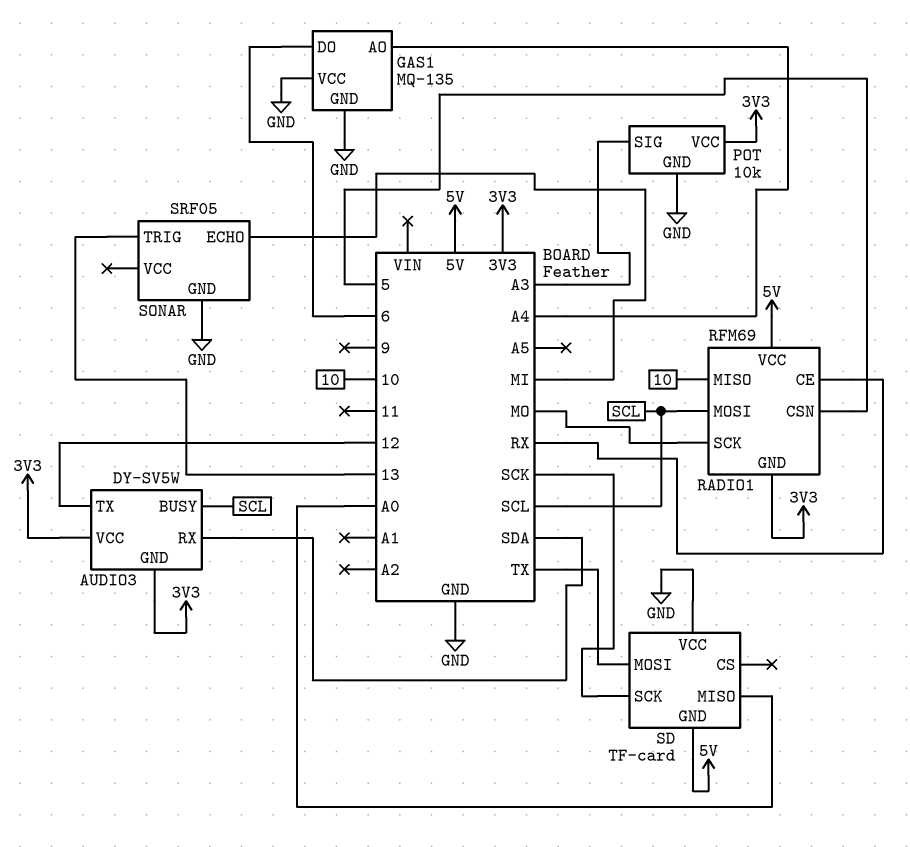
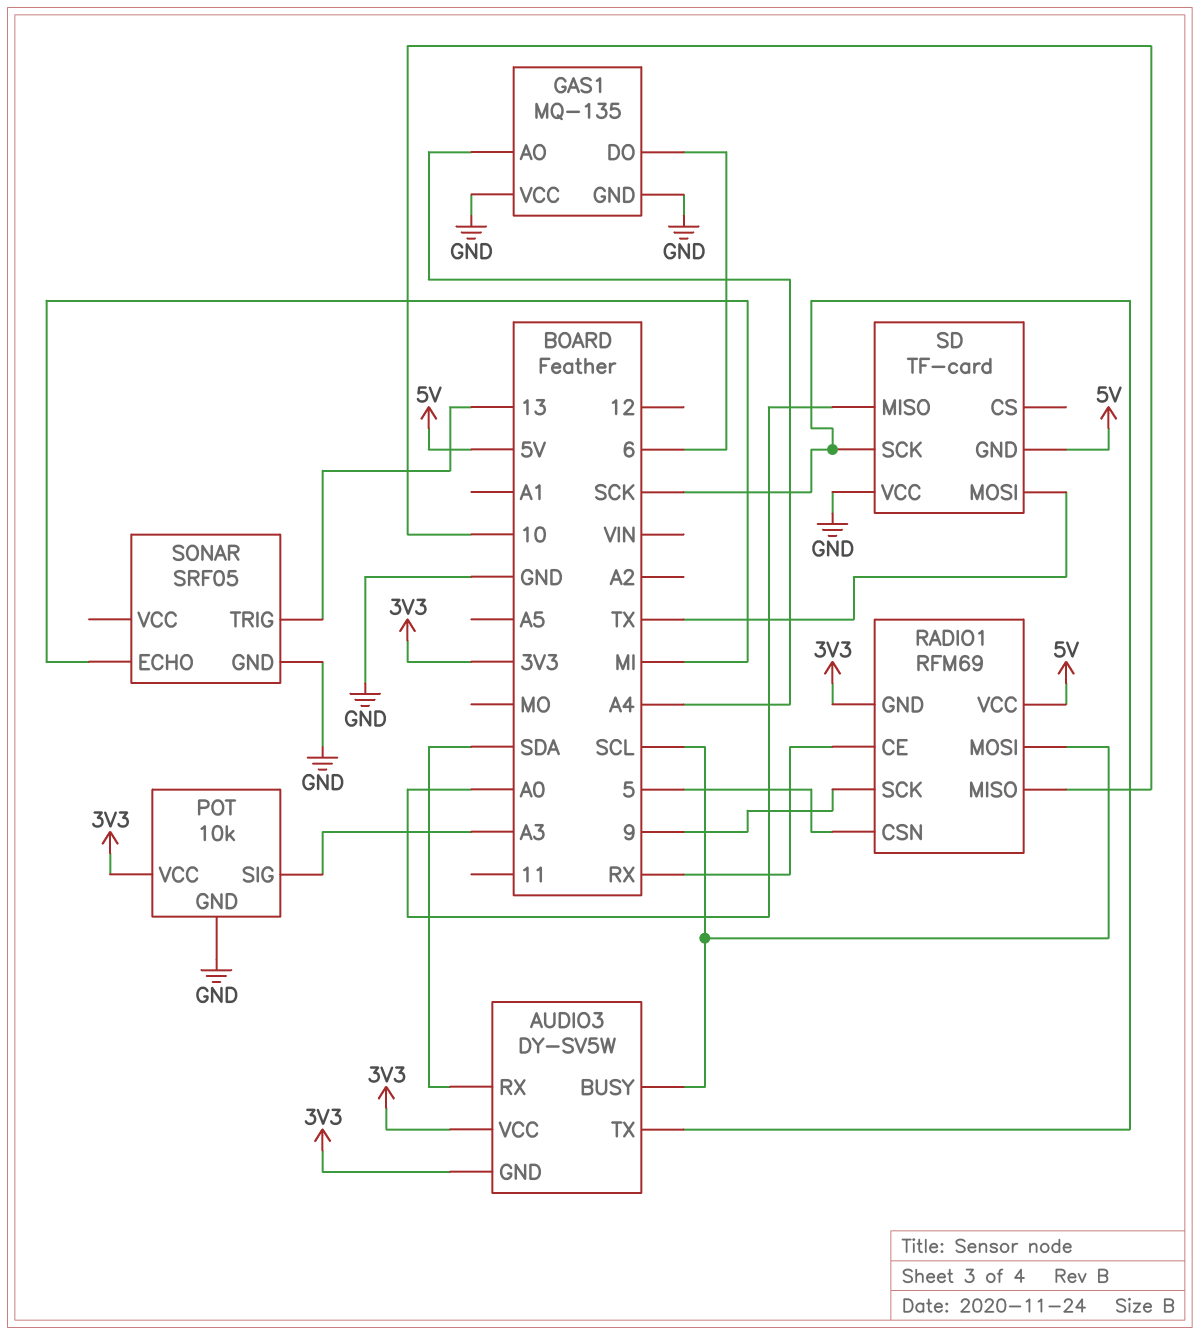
AUDIO3 pin TX: 12 -> SCK
RADIO1 pin SCK: MO -> 9

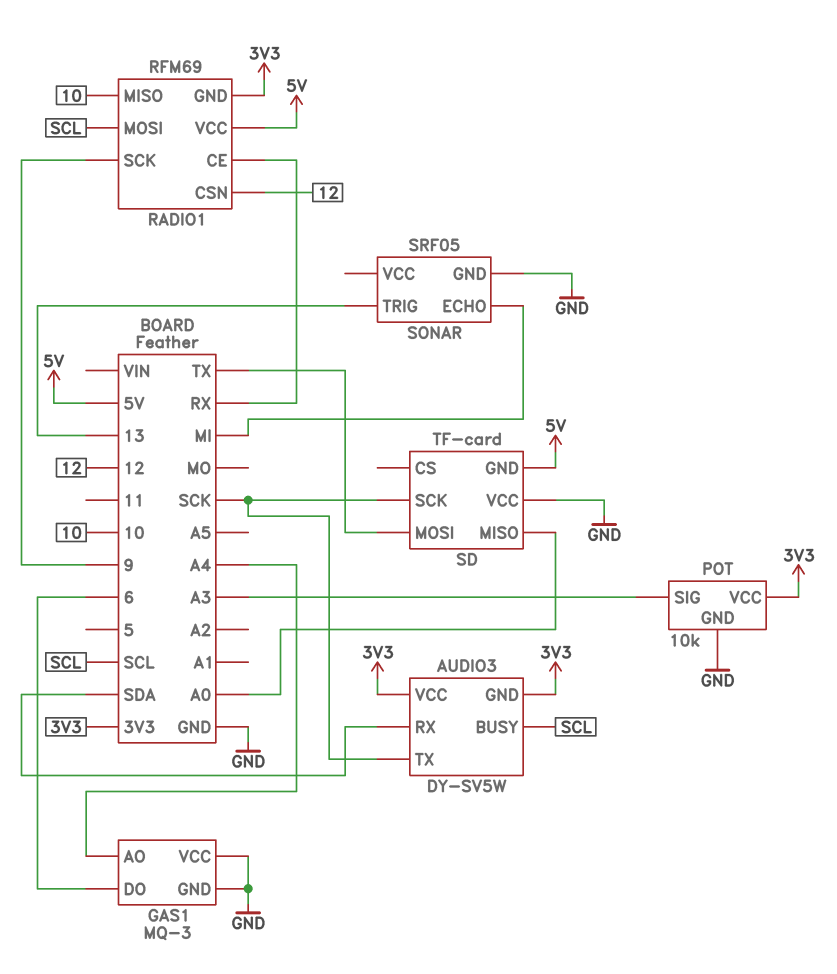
GAS1: MQ-135 -> MQ-3
RADIO1 pin CSN: 5 -> 12

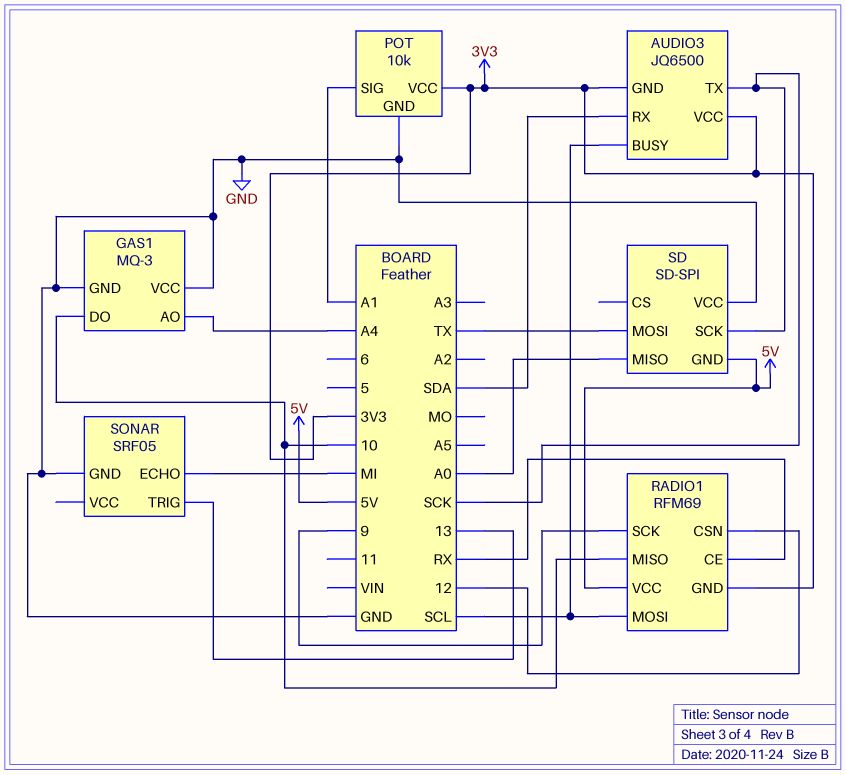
AUDIO3: DY-SV5W -> JQ6500
GAS1 pin DO: 6 -> 10
POT pin SIG: A3 -> A1
SD: TF-card -> SD-SPI

